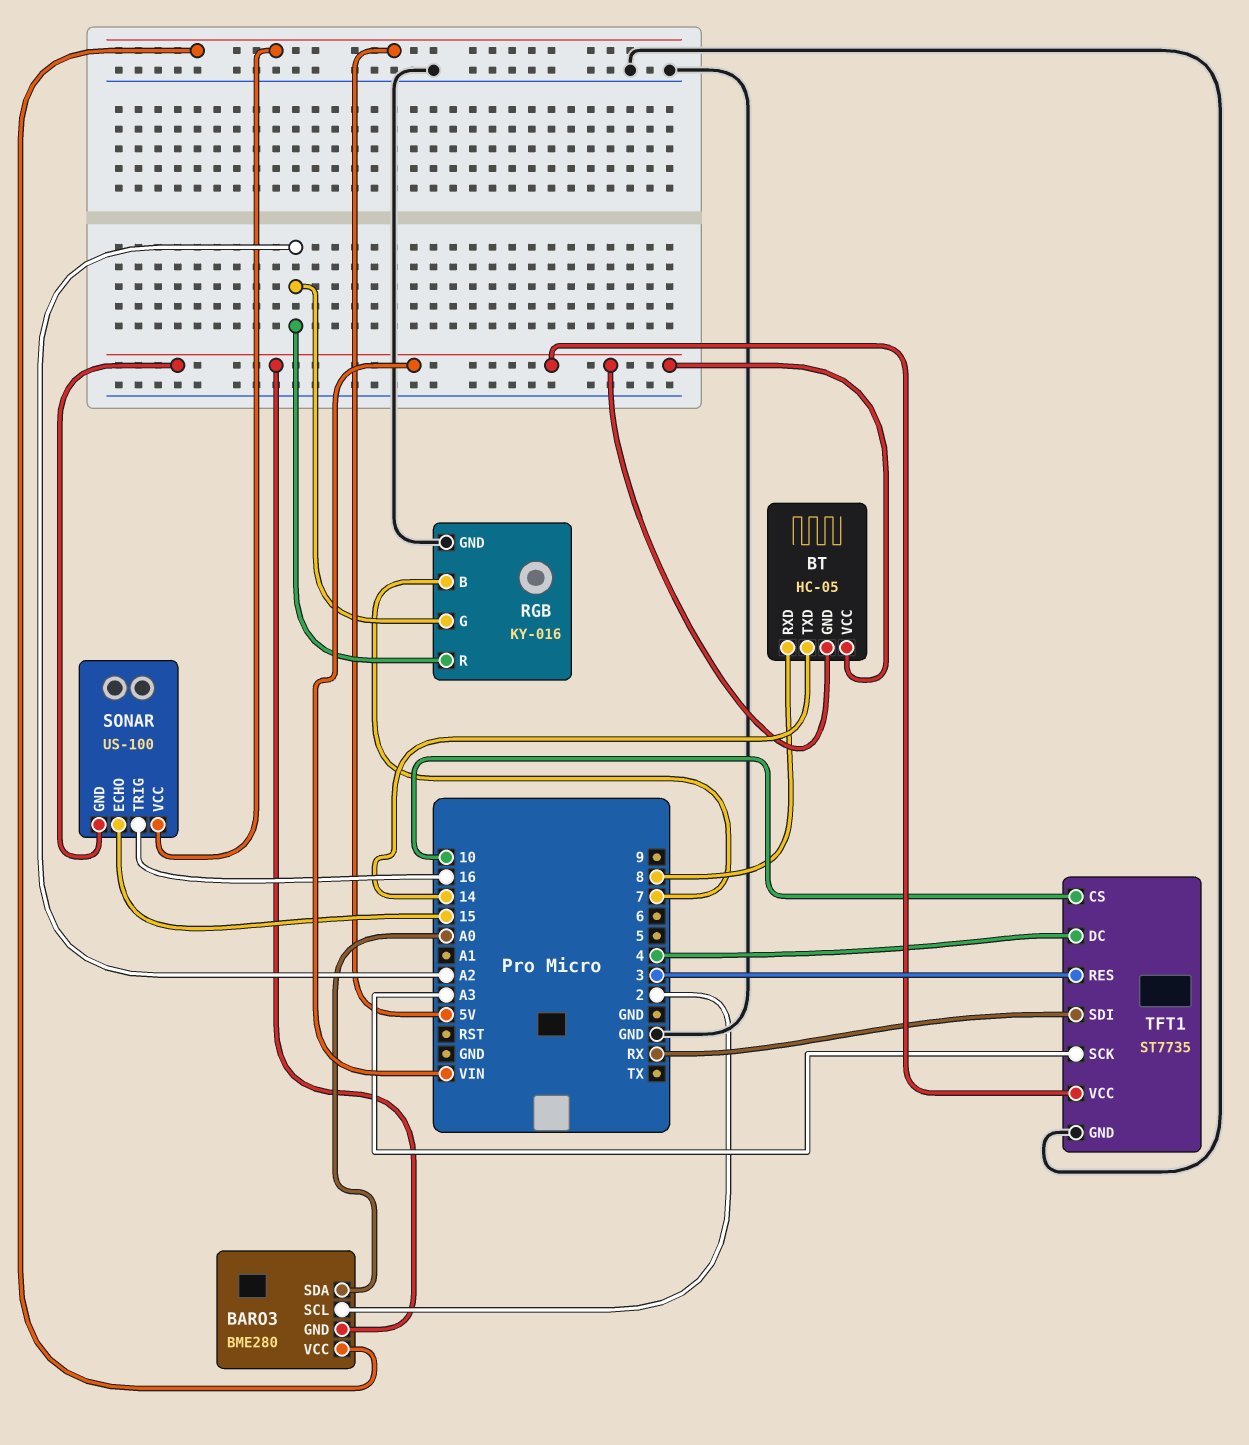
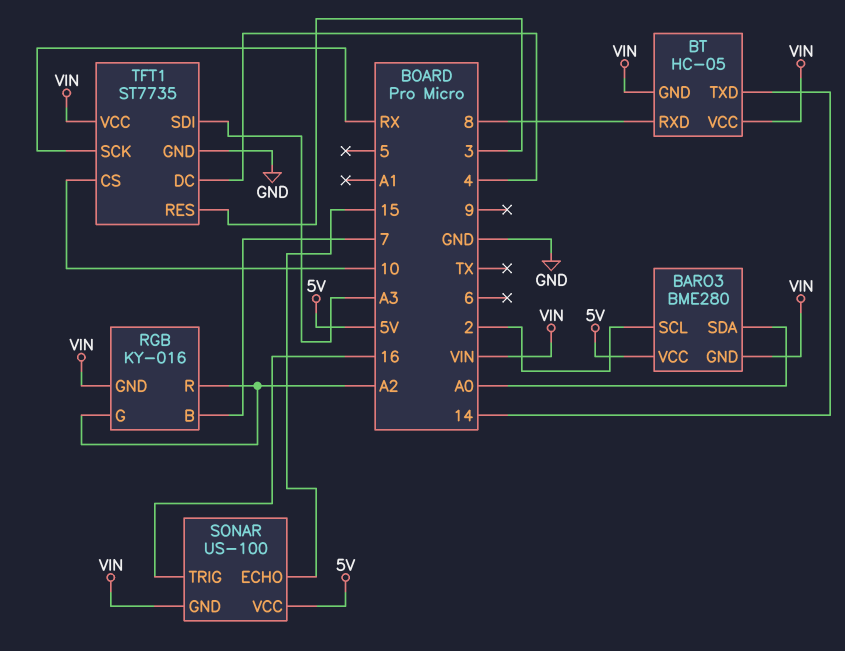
RGB pin GND: GND -> VIN
TFT1 pin SCK: A3 -> RX
TFT1 pin SDI: RX -> A3

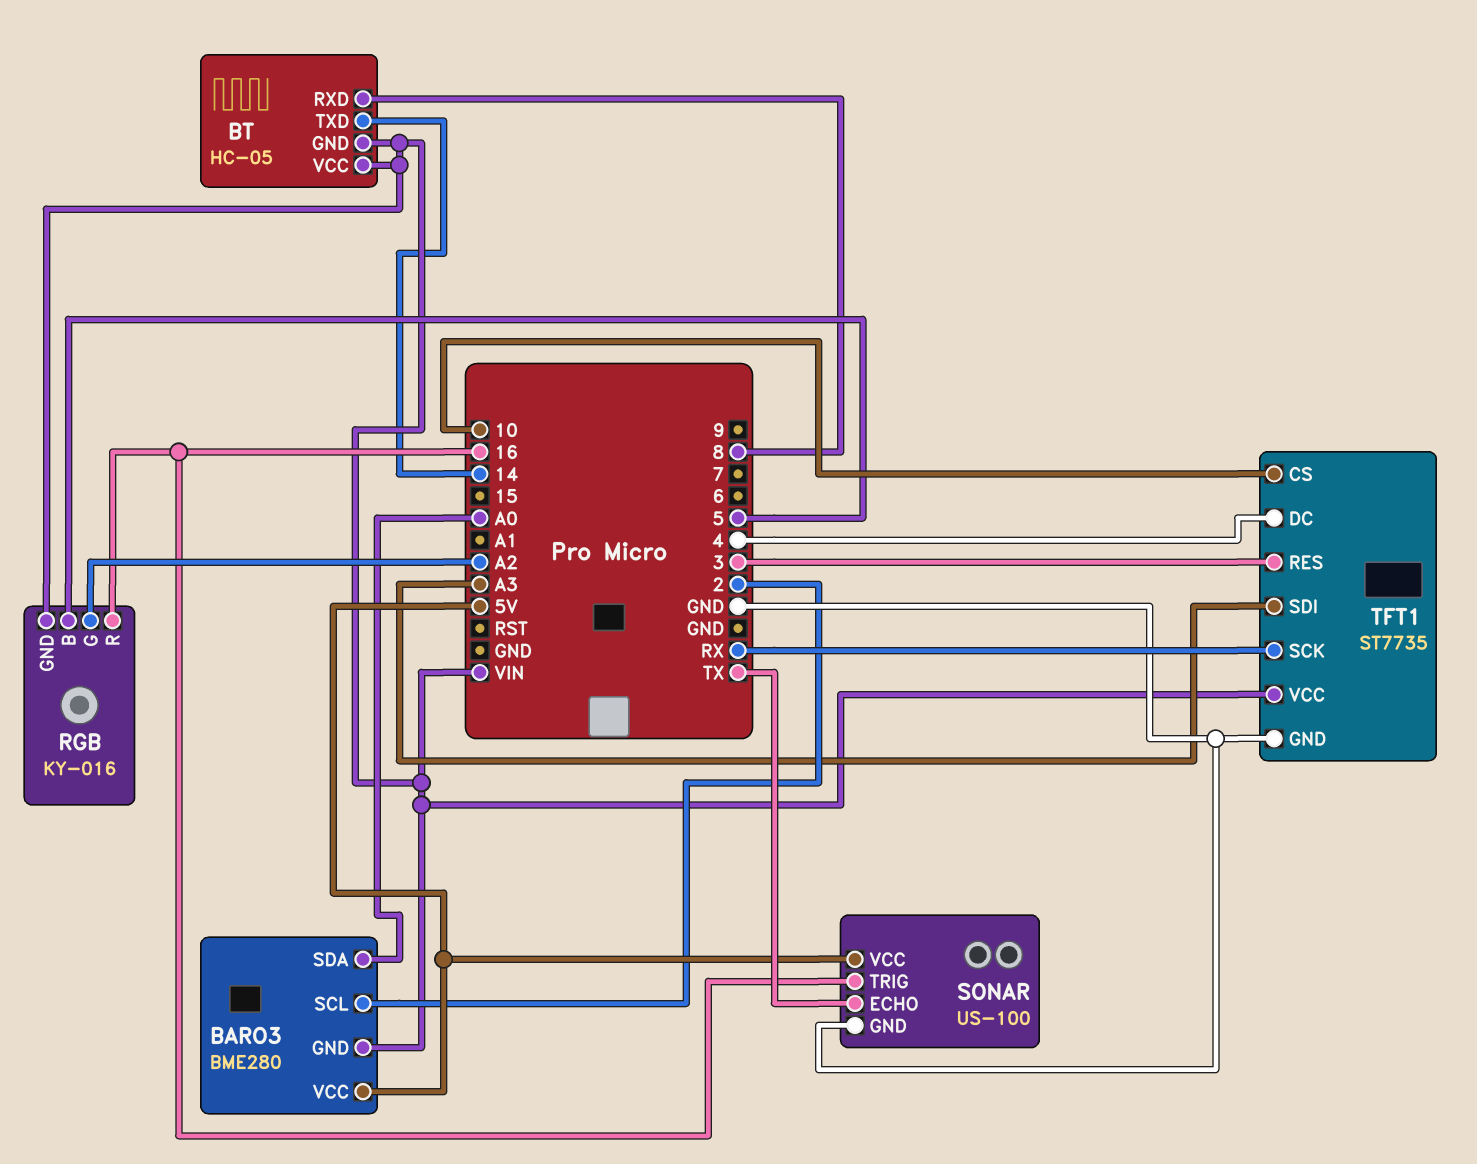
RGB pin B: 7 -> 5
RGB pin R: A2 -> 16
SONAR pin ECHO: 15 -> TX
SONAR pin GND: VIN -> GND

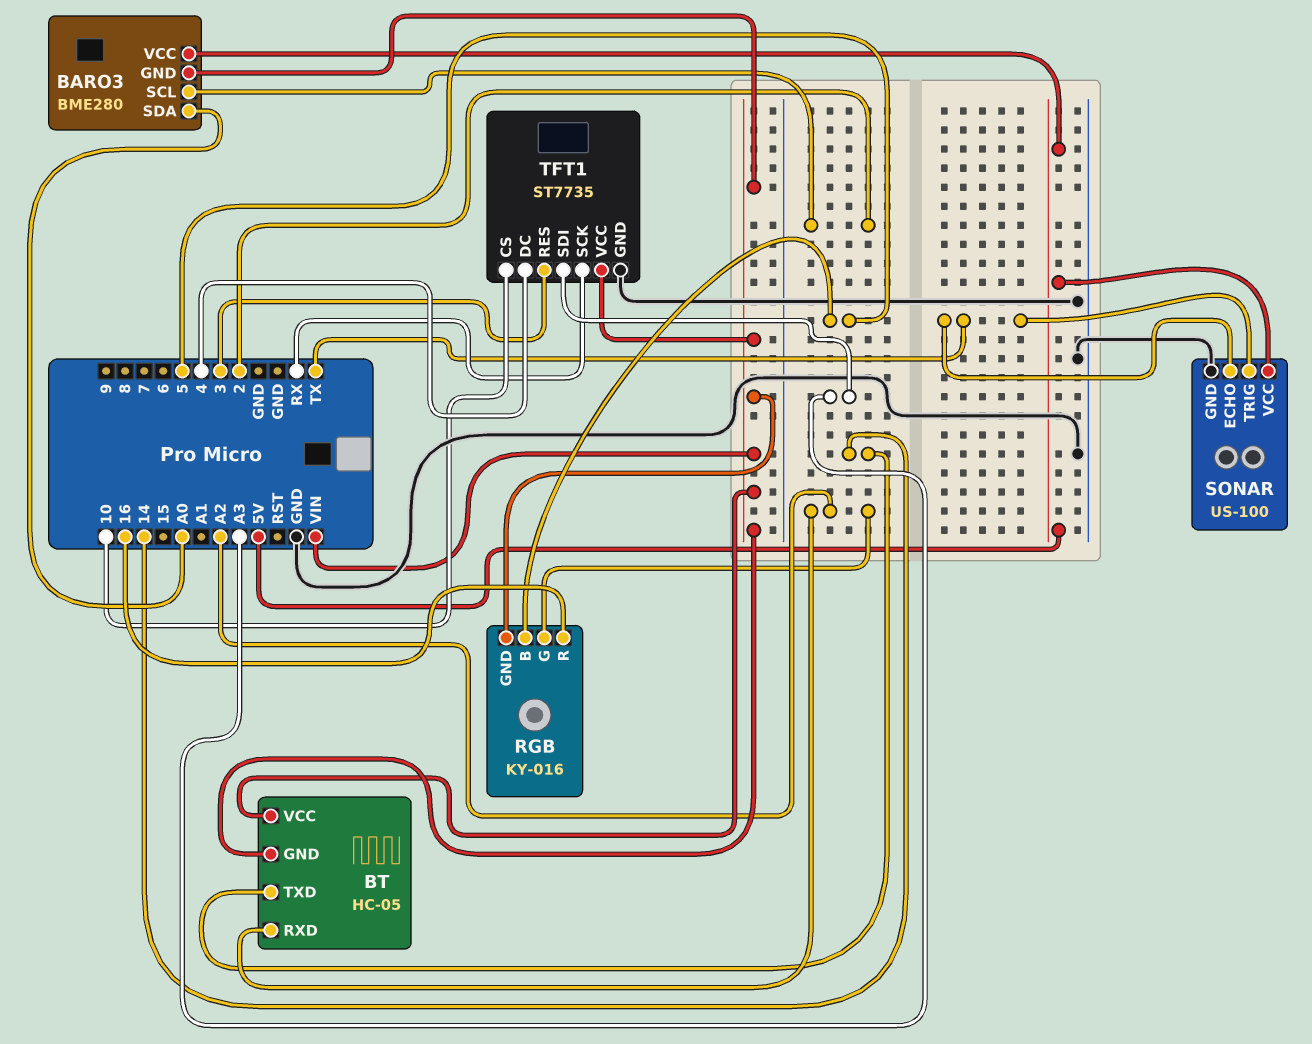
BT pin RXD: 8 -> A2
SONAR pin TRIG: 16 -> TX

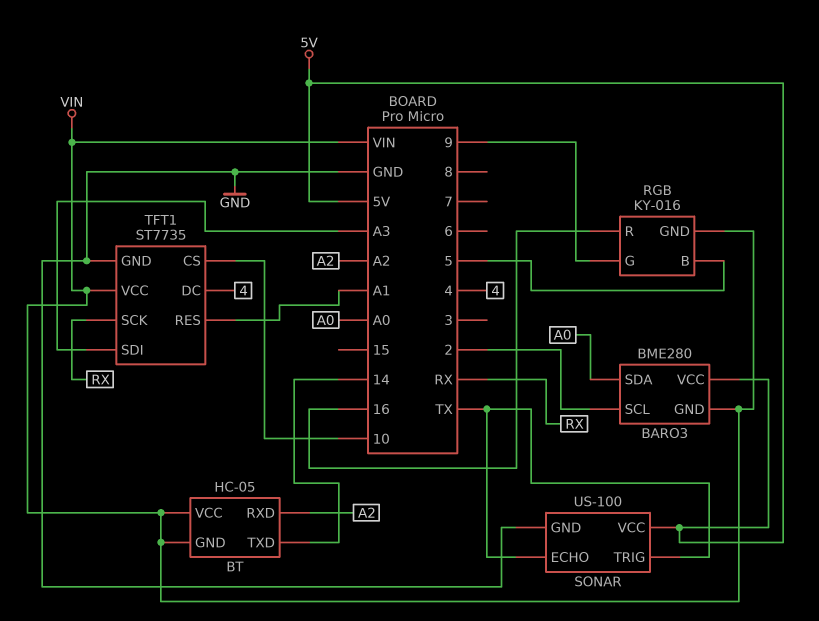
RGB pin G: A2 -> 9
TFT1 pin RES: 3 -> A1

